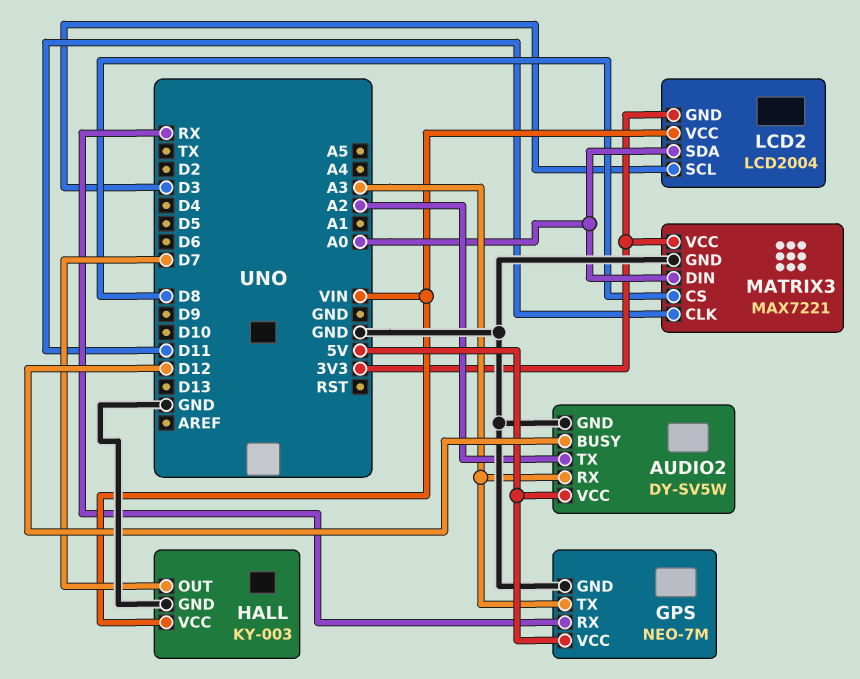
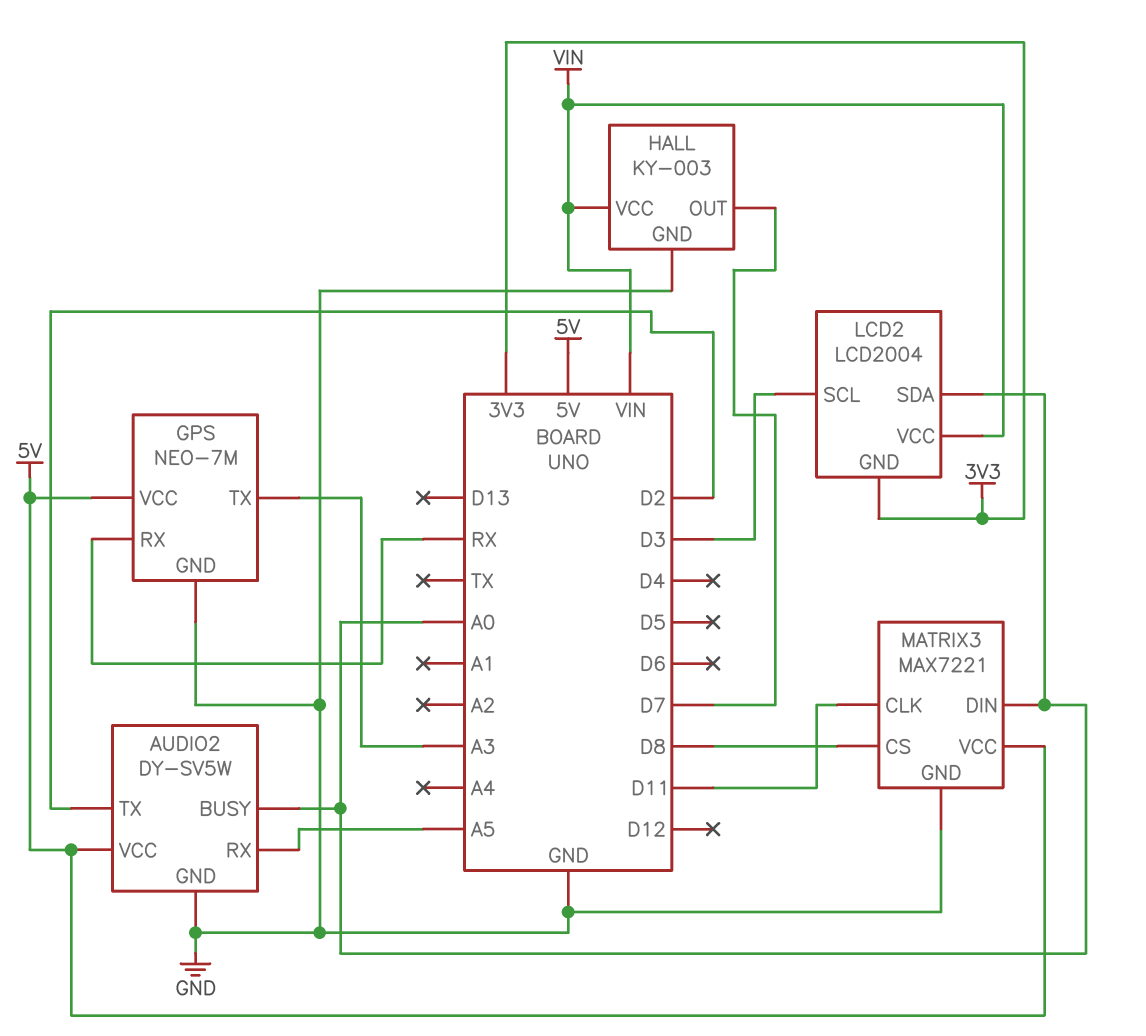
AUDIO2 pin BUSY: D12 -> A0
AUDIO2 pin RX: A3 -> A5
AUDIO2 pin TX: A2 -> D2
MATRIX3 pin VCC: 3V3 -> 5V

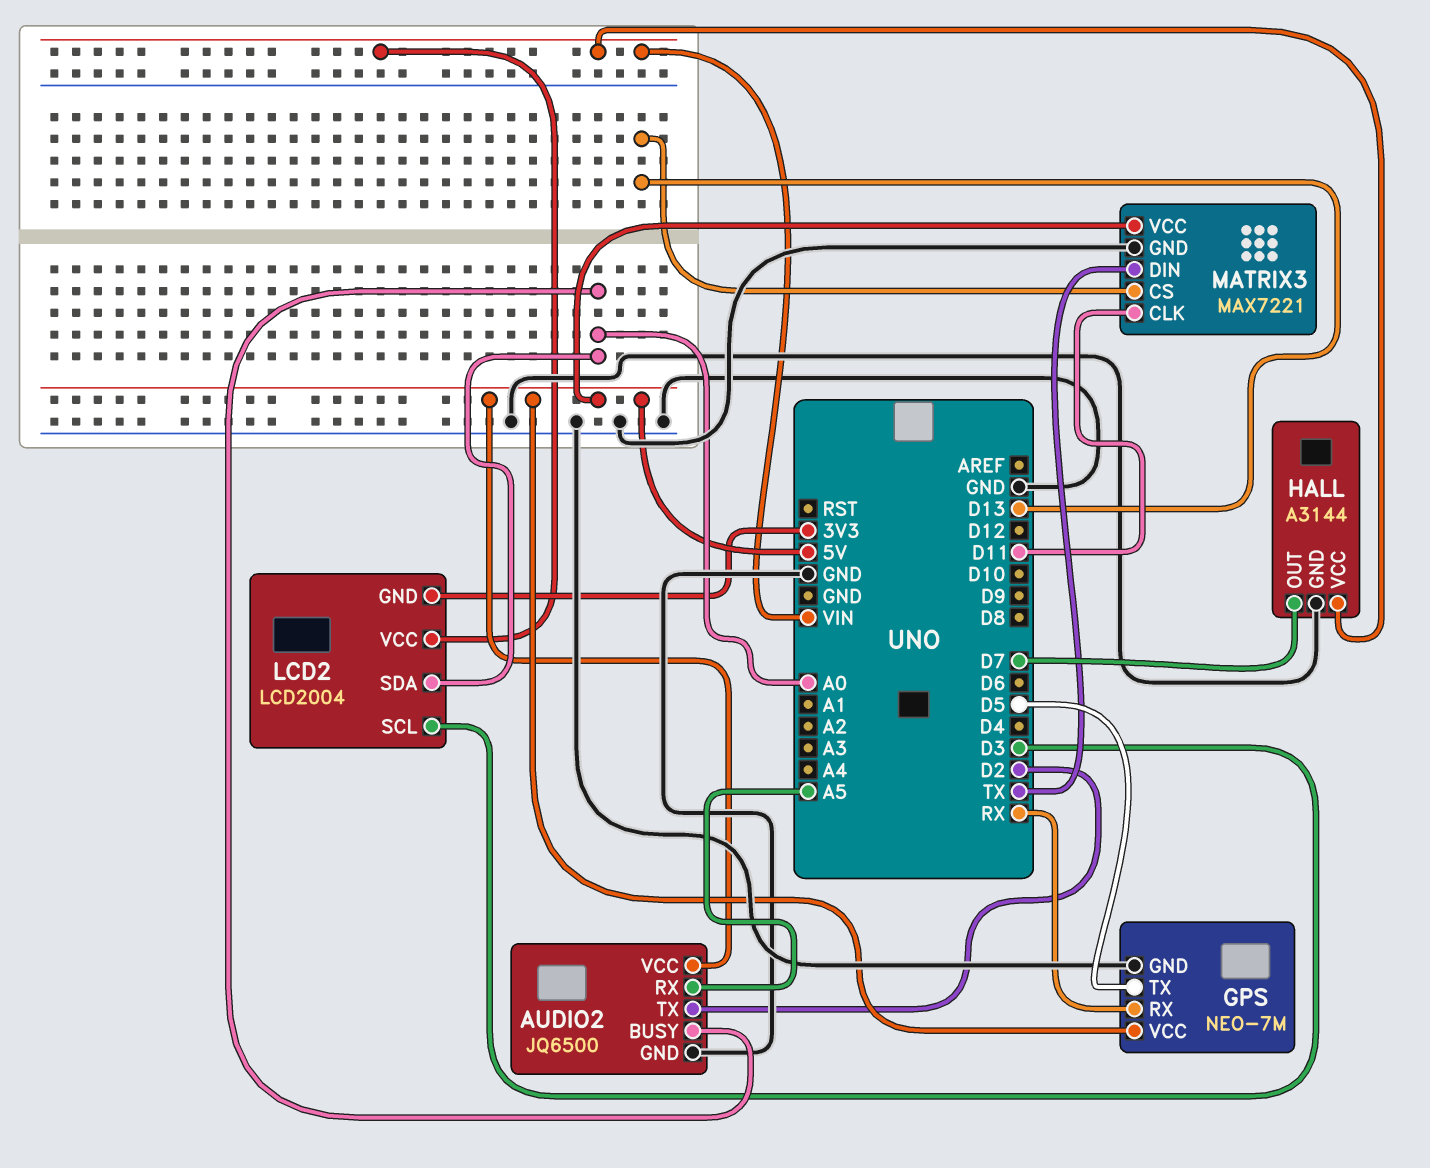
AUDIO2: DY-SV5W -> JQ6500
GPS pin TX: A3 -> D5
HALL: KY-003 -> A3144
MATRIX3 pin CS: D8 -> D13
MATRIX3 pin DIN: A0 -> TX

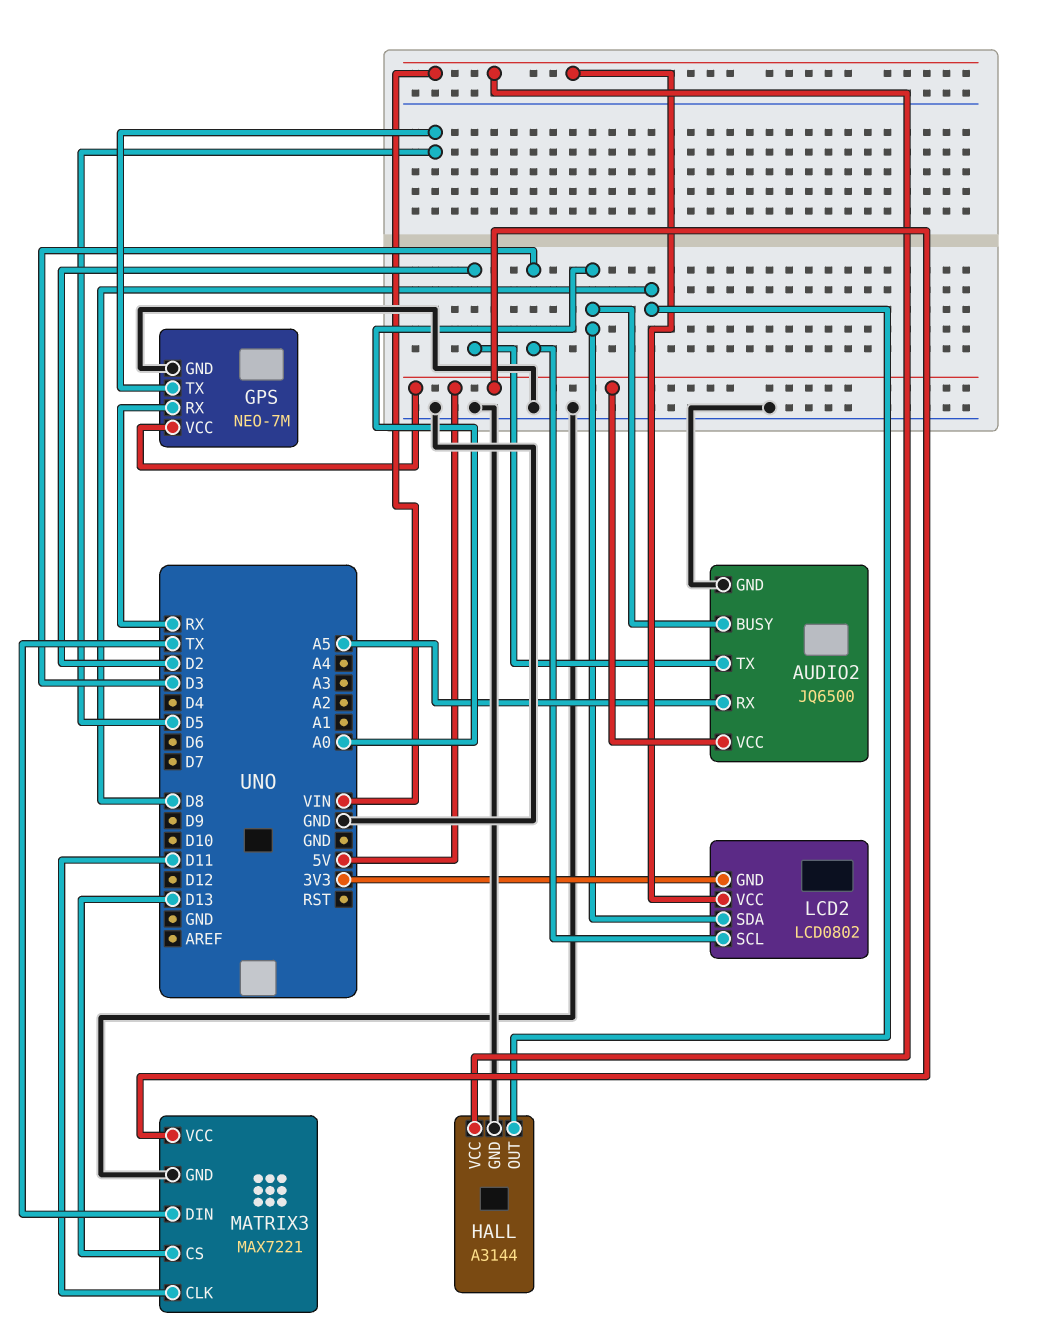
HALL pin OUT: D7 -> D8
LCD2: LCD2004 -> LCD0802

